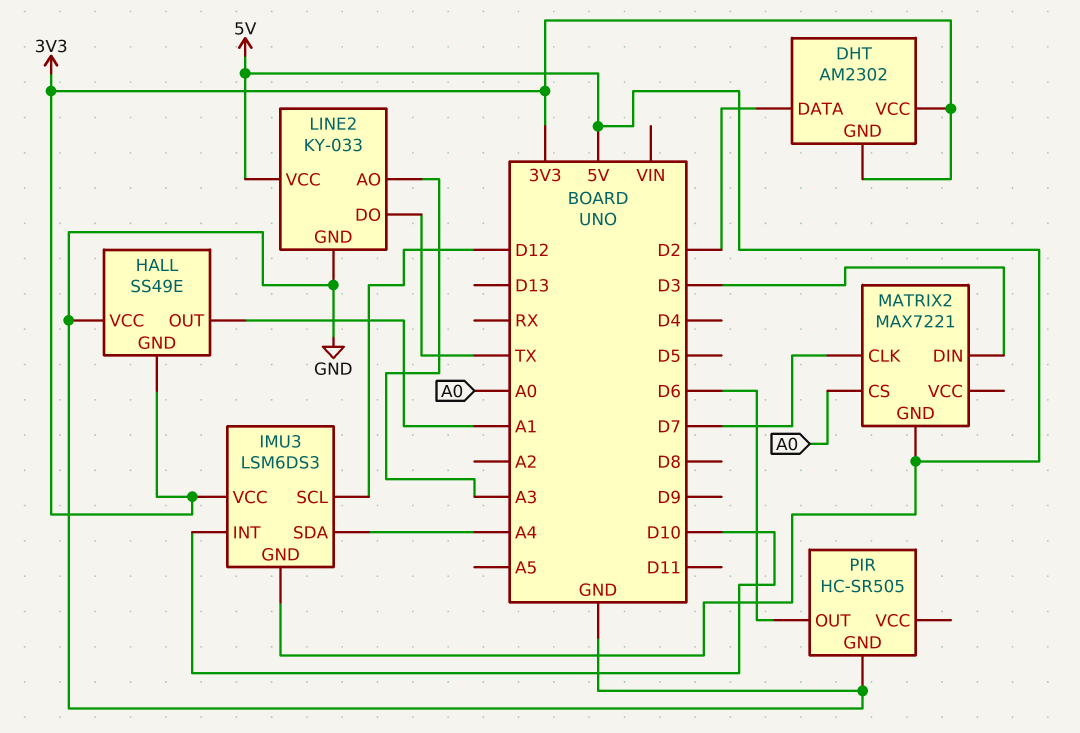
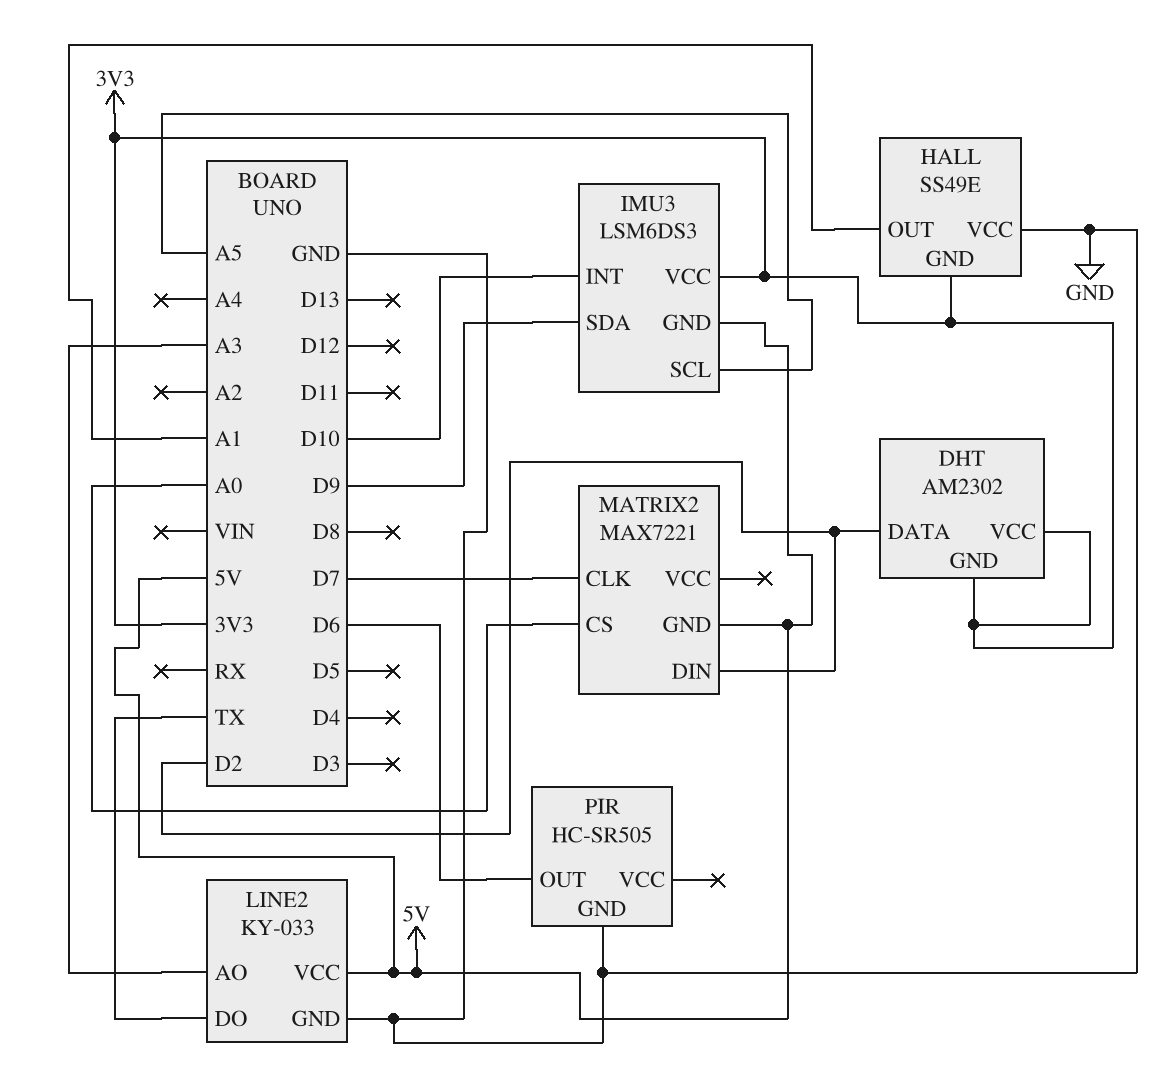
IMU3 pin SCL: D12 -> A5
IMU3 pin SDA: A4 -> D9
MATRIX2 pin DIN: D3 -> D2

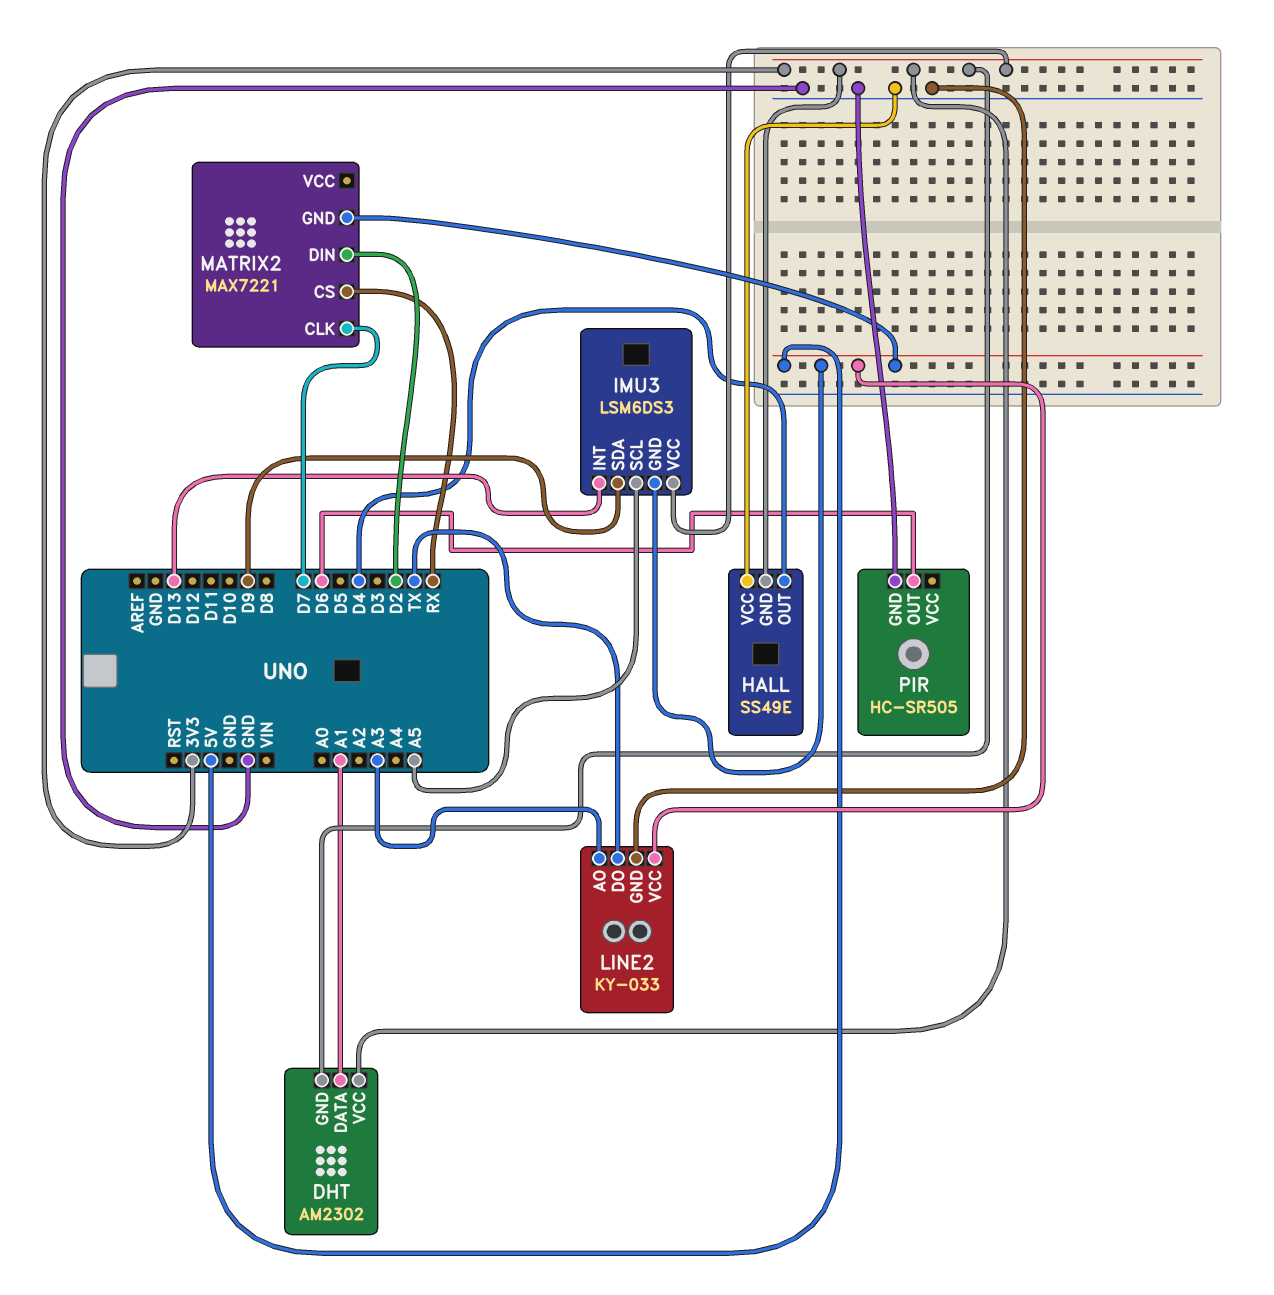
DHT pin DATA: D2 -> A1
HALL pin OUT: A1 -> D4
IMU3 pin INT: D10 -> D13
MATRIX2 pin CS: A0 -> RX

